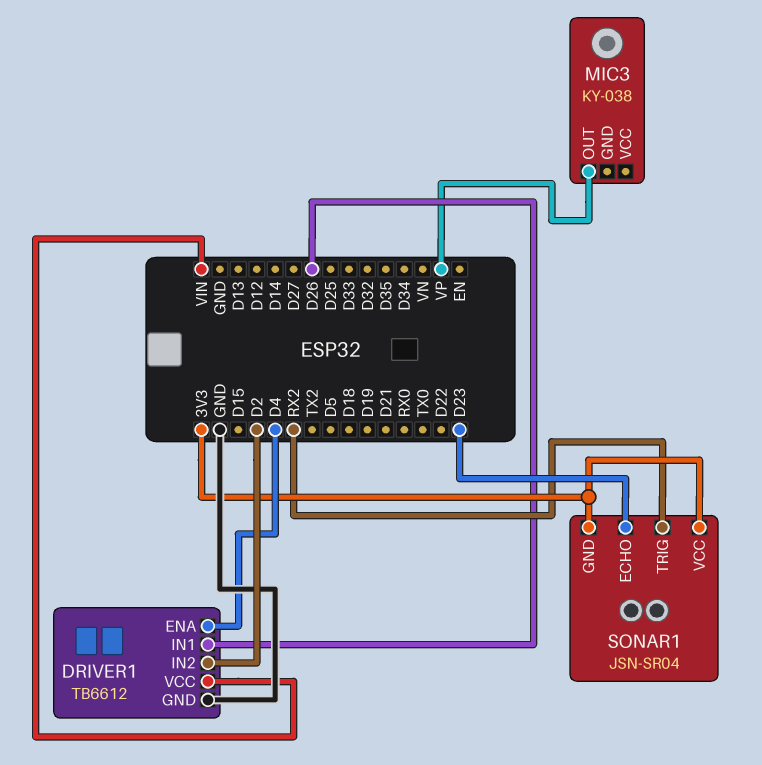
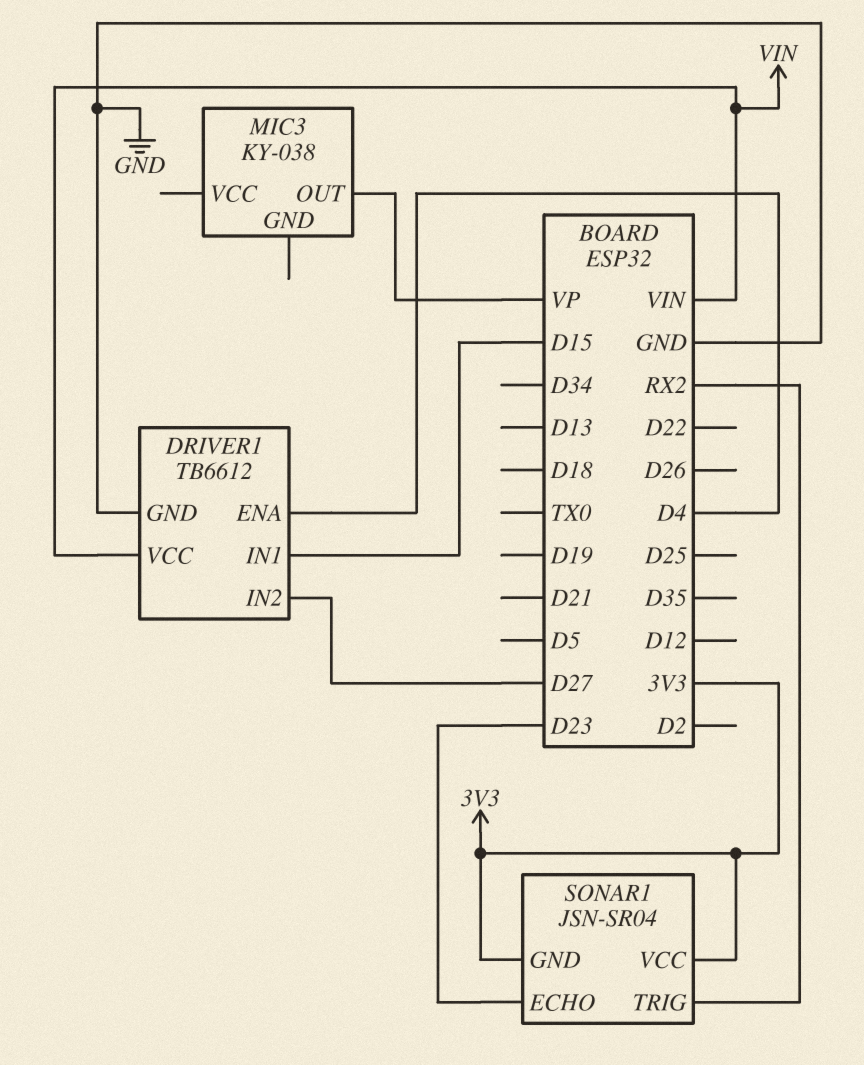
DRIVER1 pin IN1: D26 -> D15
DRIVER1 pin IN2: D2 -> D27

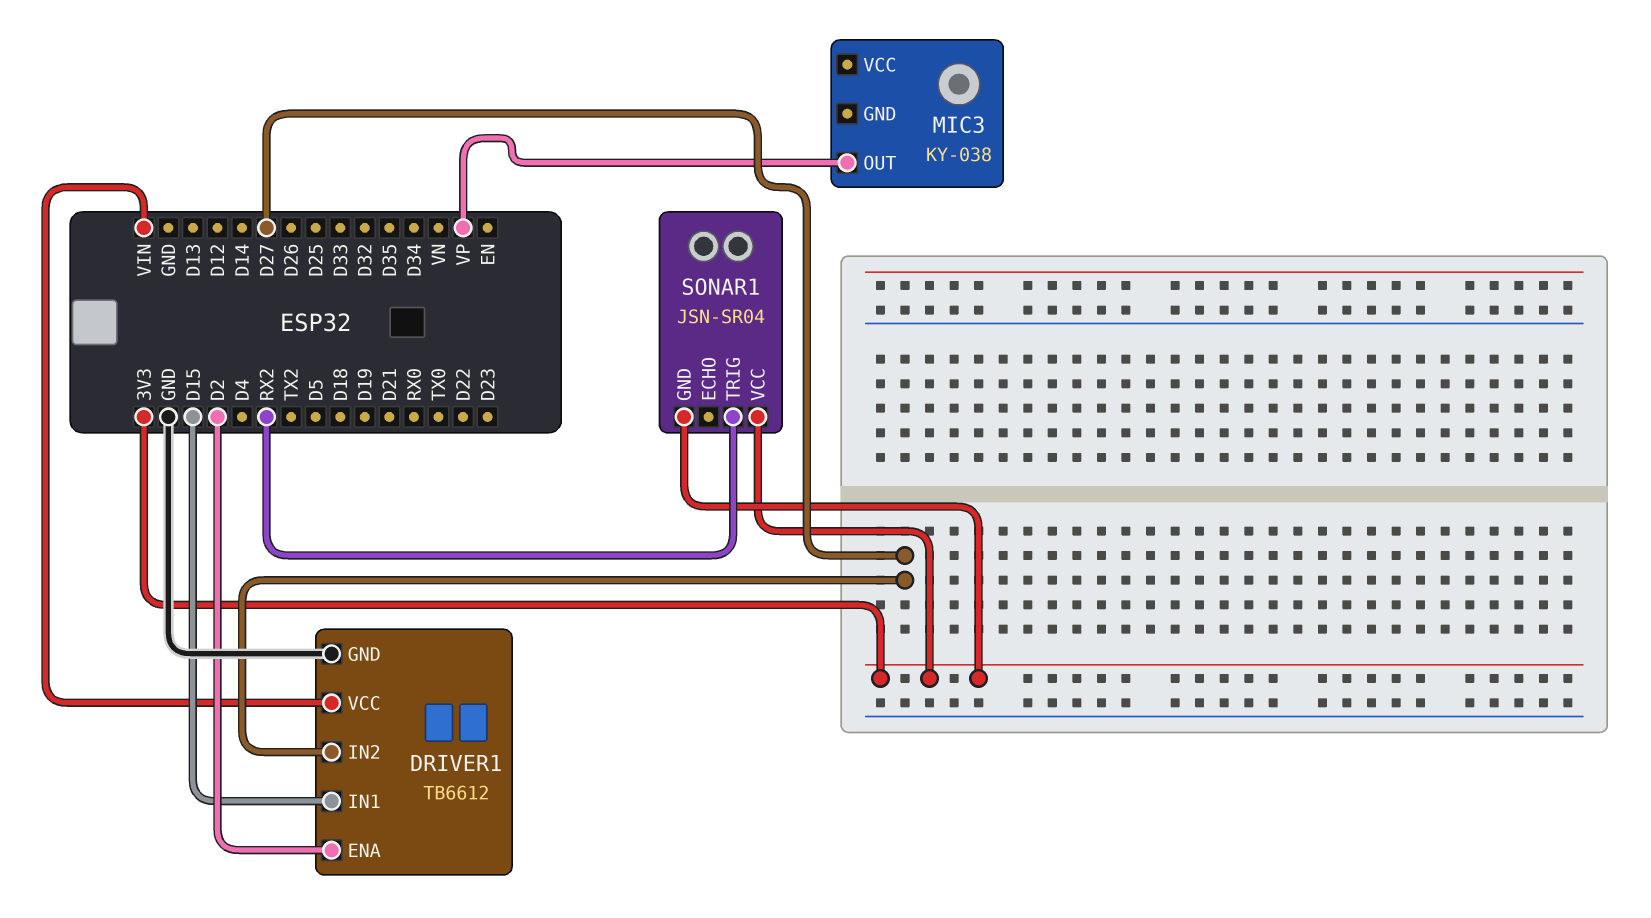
DRIVER1 pin ENA: D4 -> D2
SONAR1 pin ECHO: D23 -> none

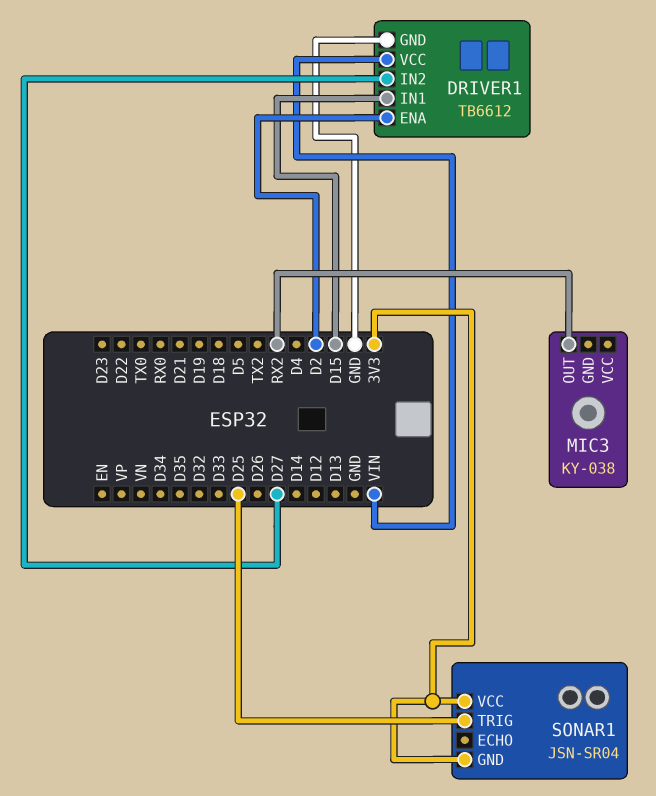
MIC3 pin OUT: VP -> RX2
SONAR1 pin TRIG: RX2 -> D25

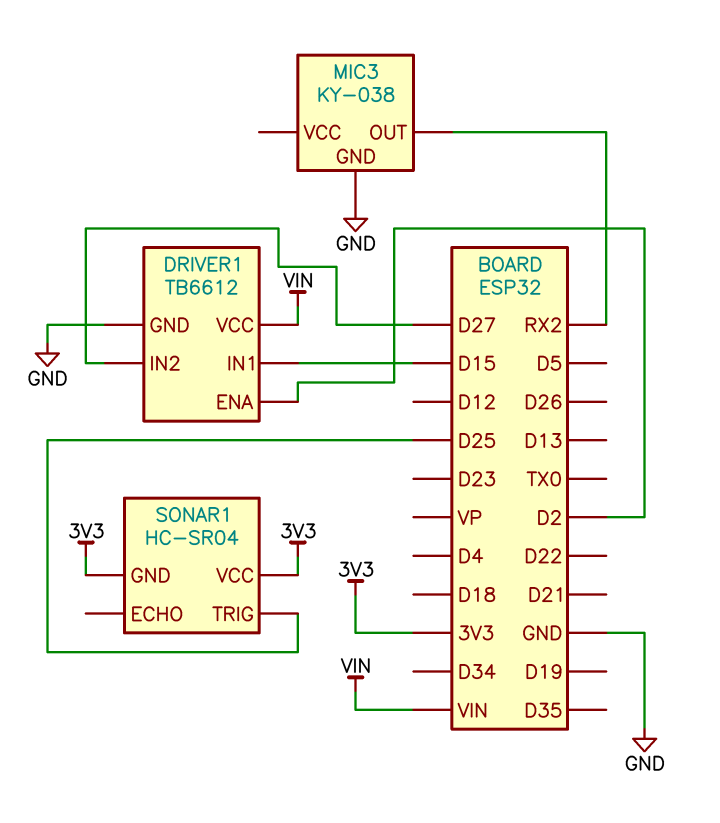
MIC3 pin GND: none -> GND
SONAR1: JSN-SR04 -> HC-SR04

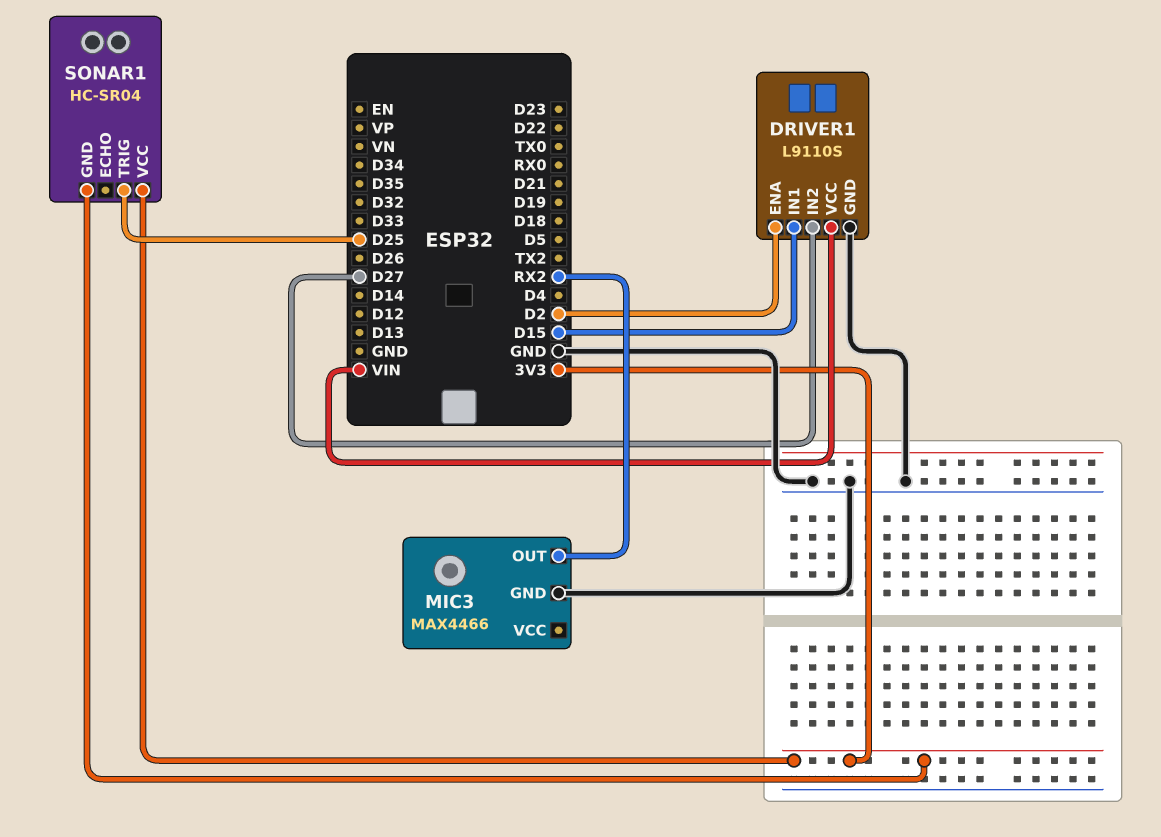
DRIVER1: TB6612 -> L9110S
MIC3: KY-038 -> MAX4466

